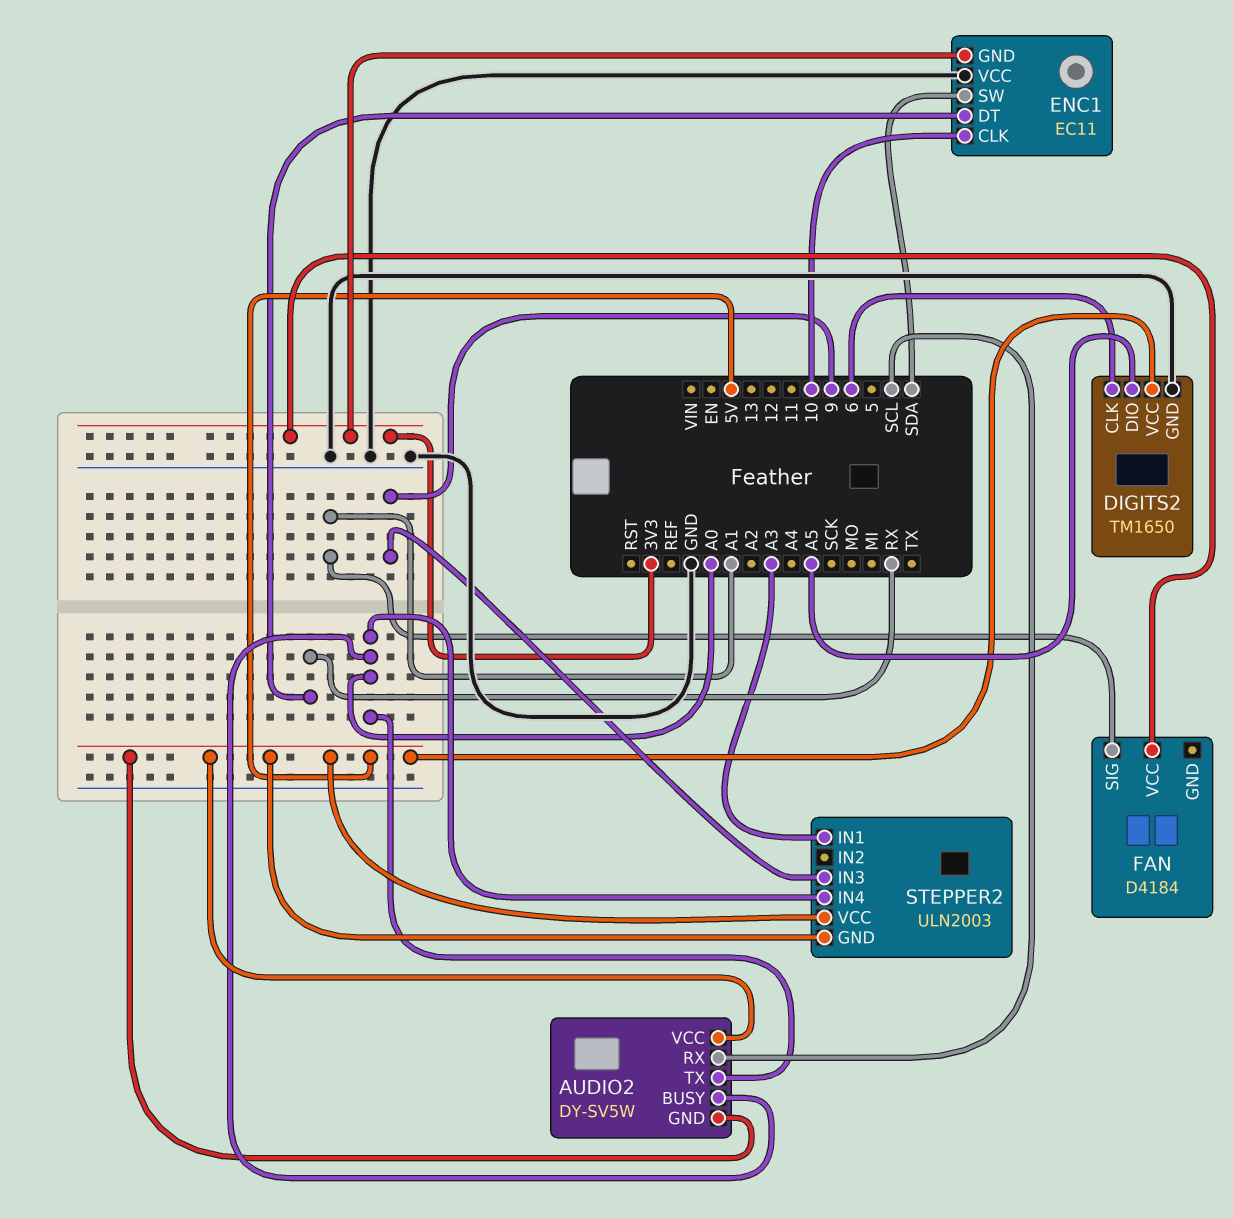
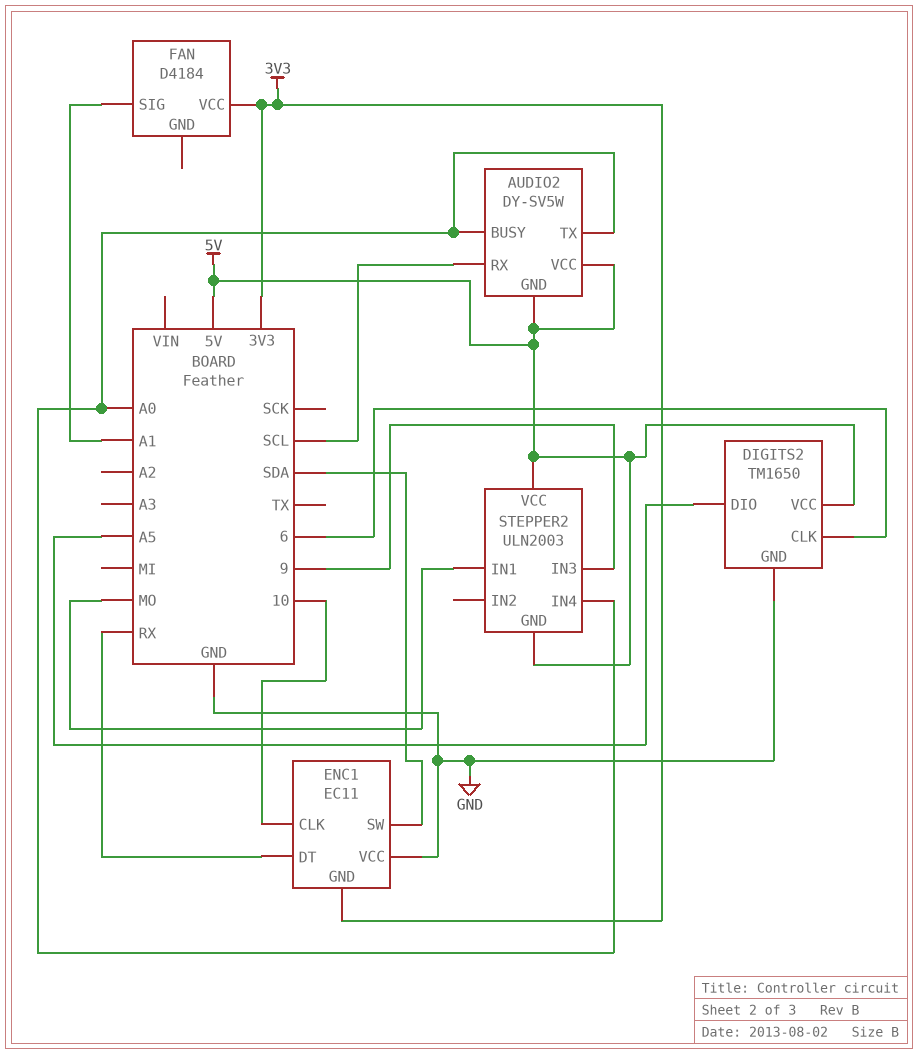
STEPPER2 pin IN1: A3 -> MO

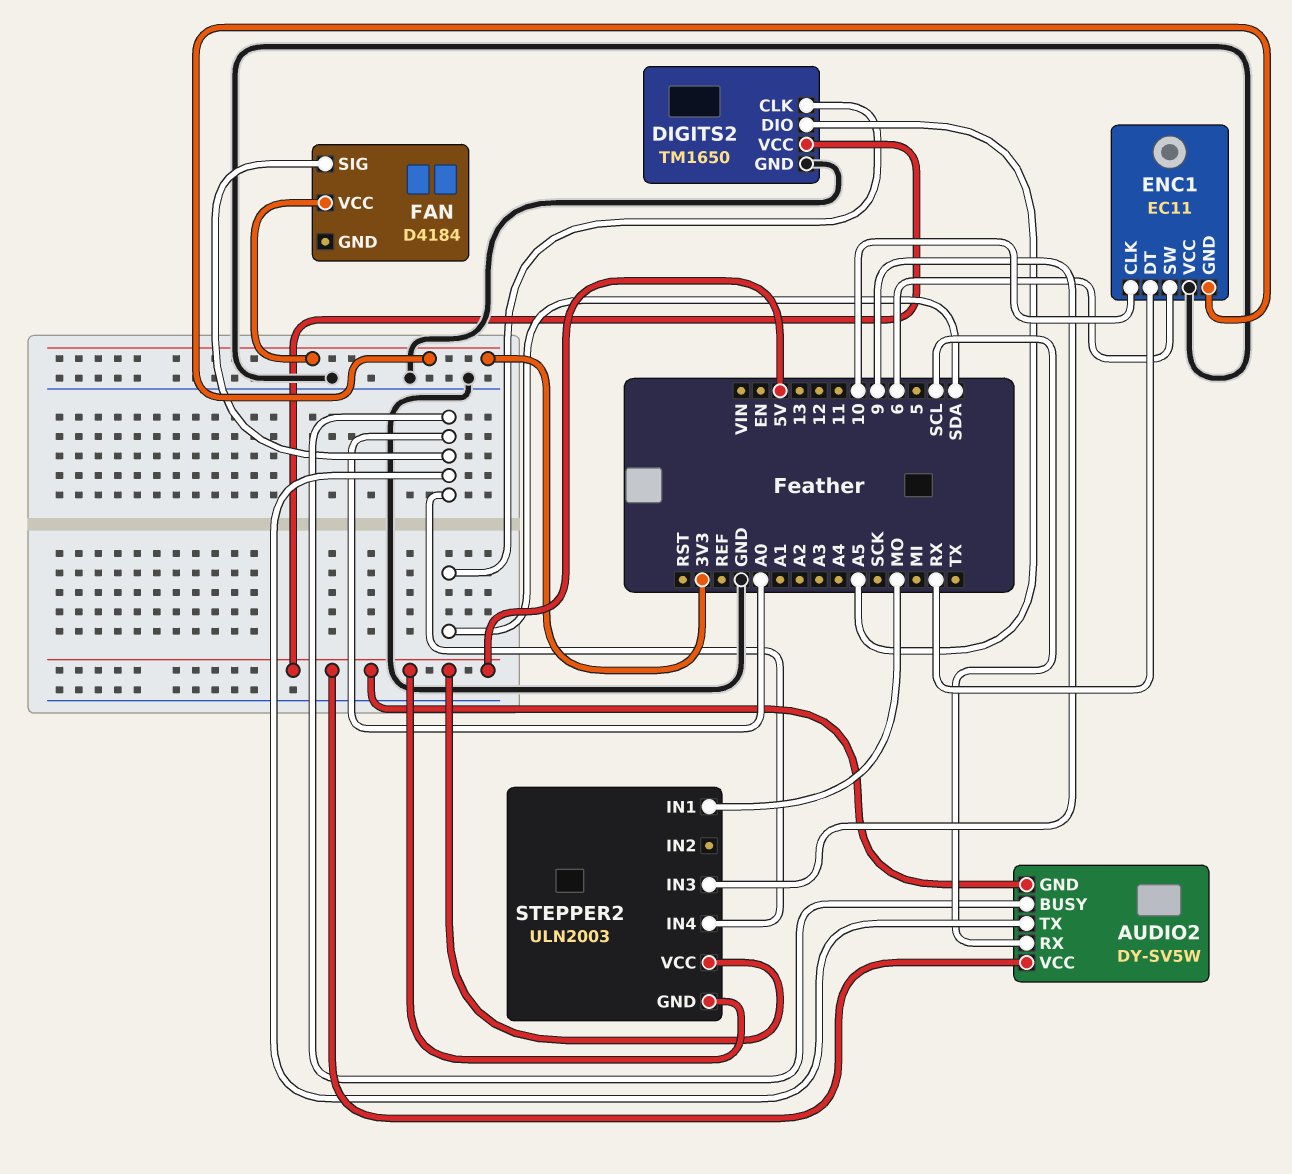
DIGITS2 pin CLK: 6 -> SDA
ENC1 pin SW: SDA -> 6
FAN pin SIG: A1 -> A0

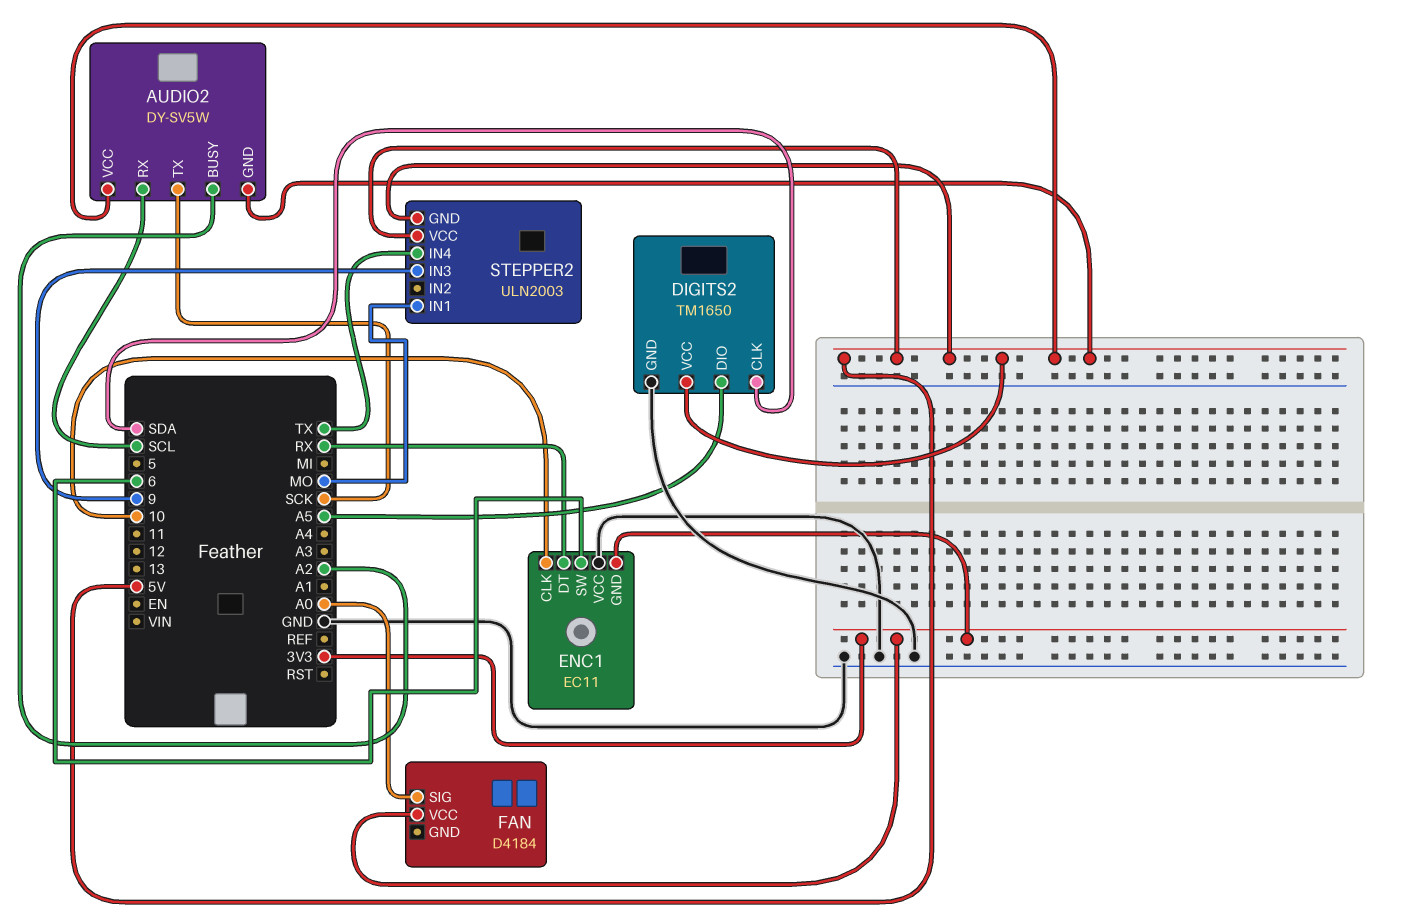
AUDIO2 pin BUSY: A0 -> A2
AUDIO2 pin TX: A0 -> SCK
STEPPER2 pin IN4: A0 -> TX

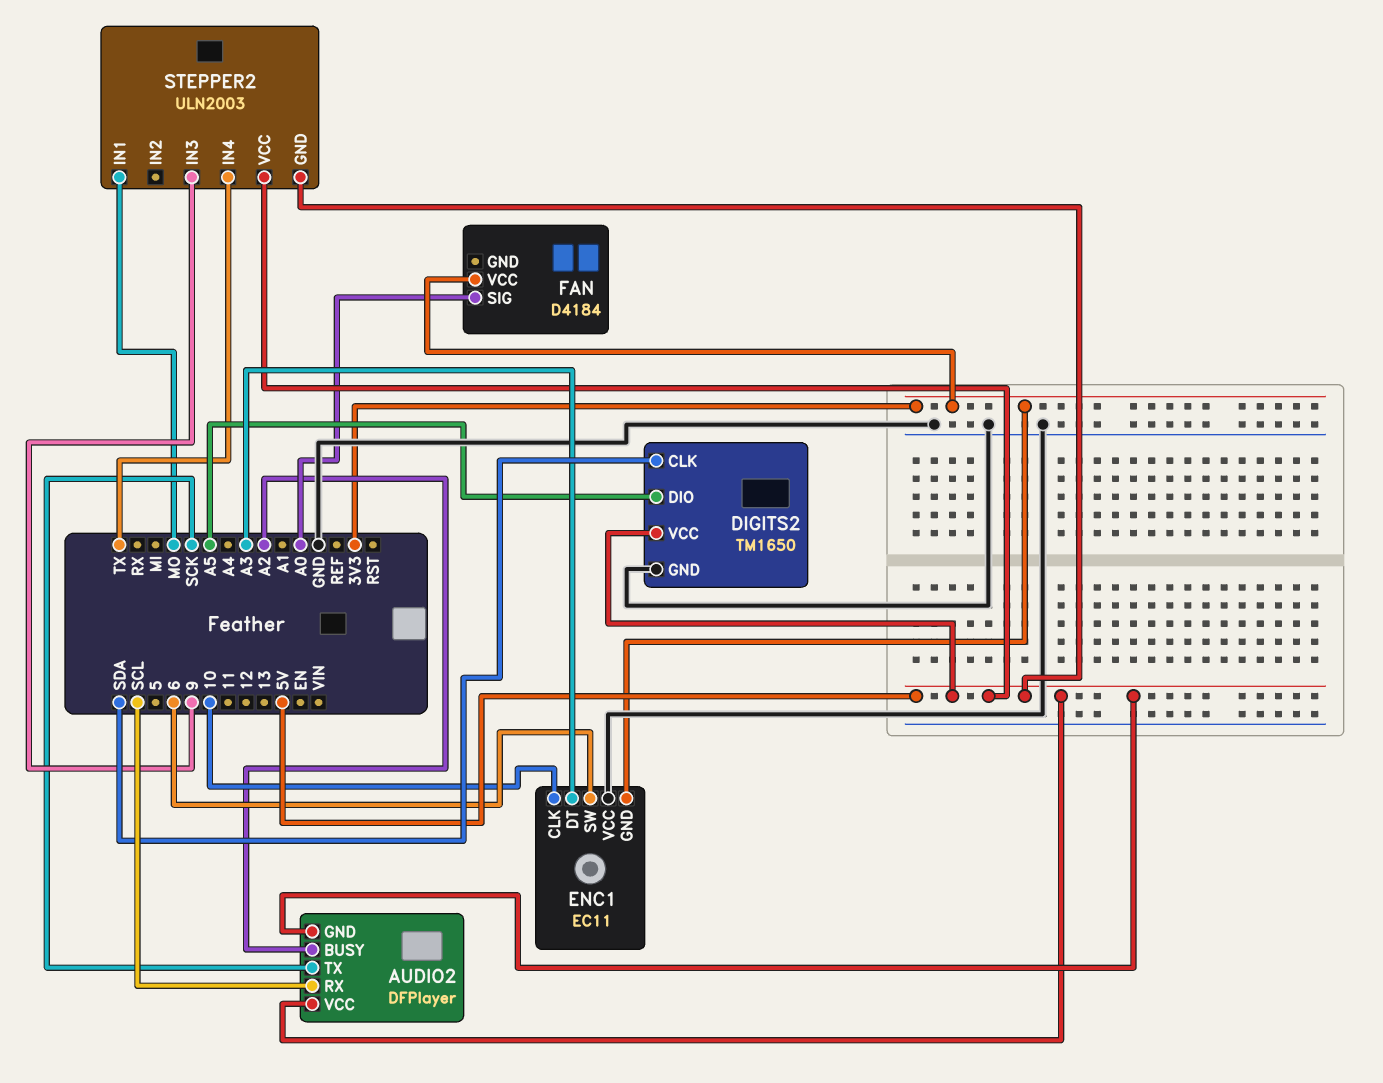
AUDIO2: DY-SV5W -> DFPlayer
ENC1 pin DT: RX -> A3

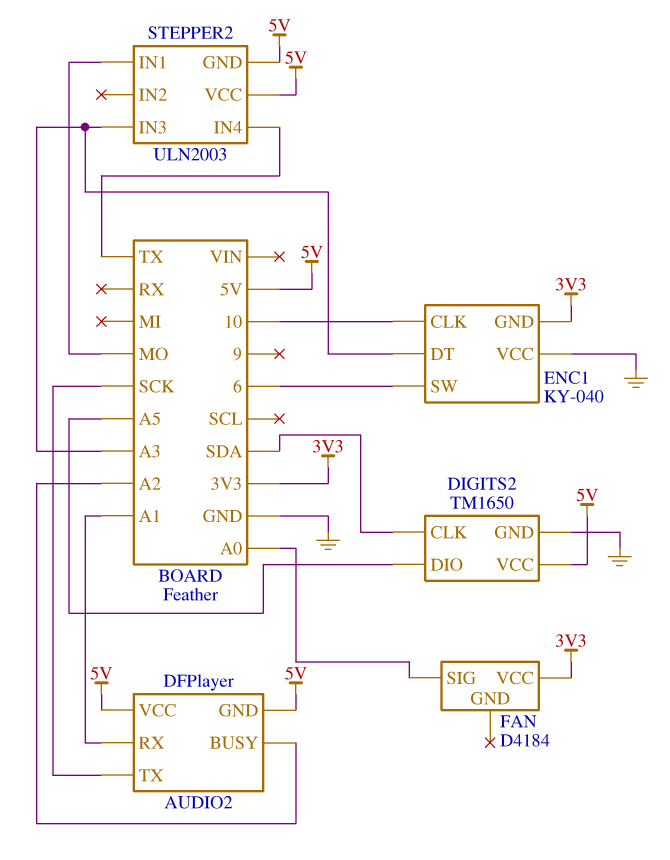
AUDIO2 pin RX: SCL -> A1
ENC1: EC11 -> KY-040
STEPPER2 pin IN3: 9 -> A3

